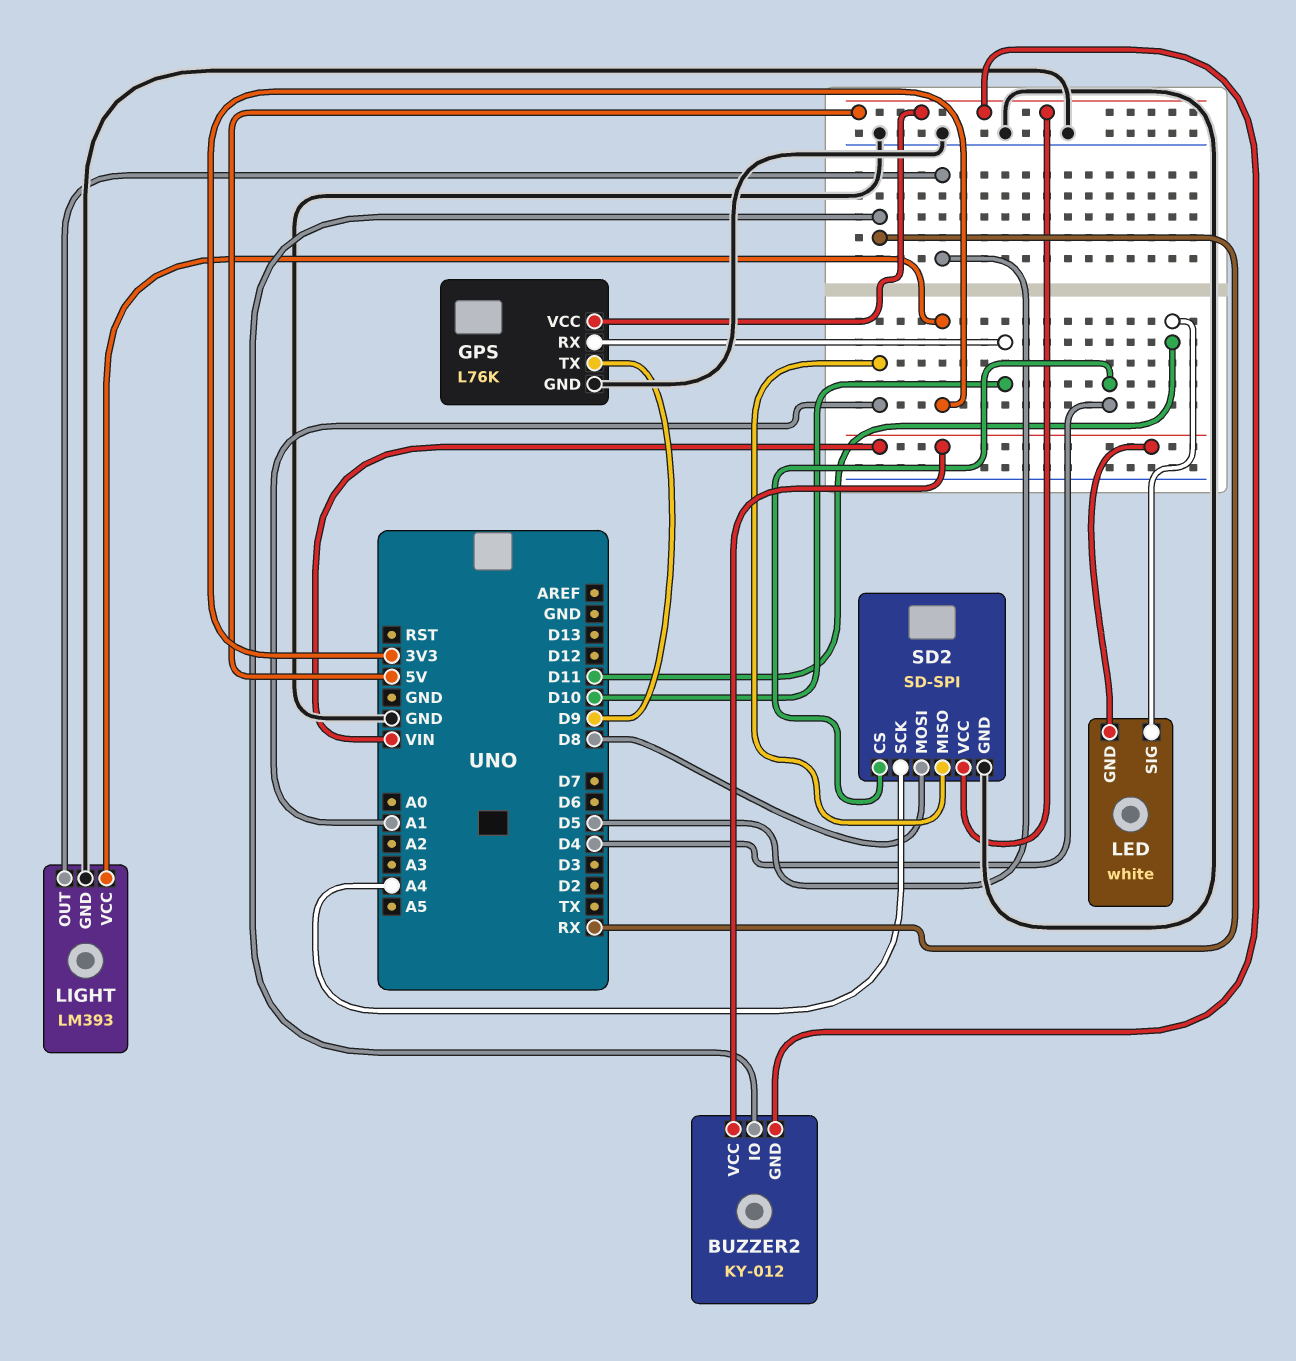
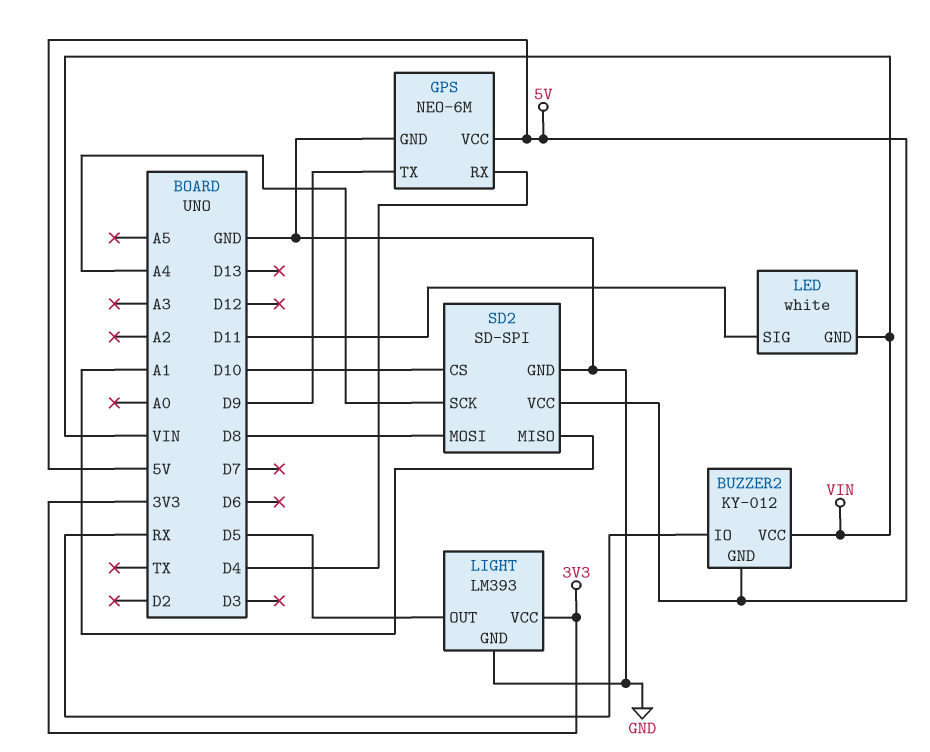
GPS: L76K -> NEO-6M
GPS pin RX: D10 -> D4
SD2 pin CS: D4 -> D10

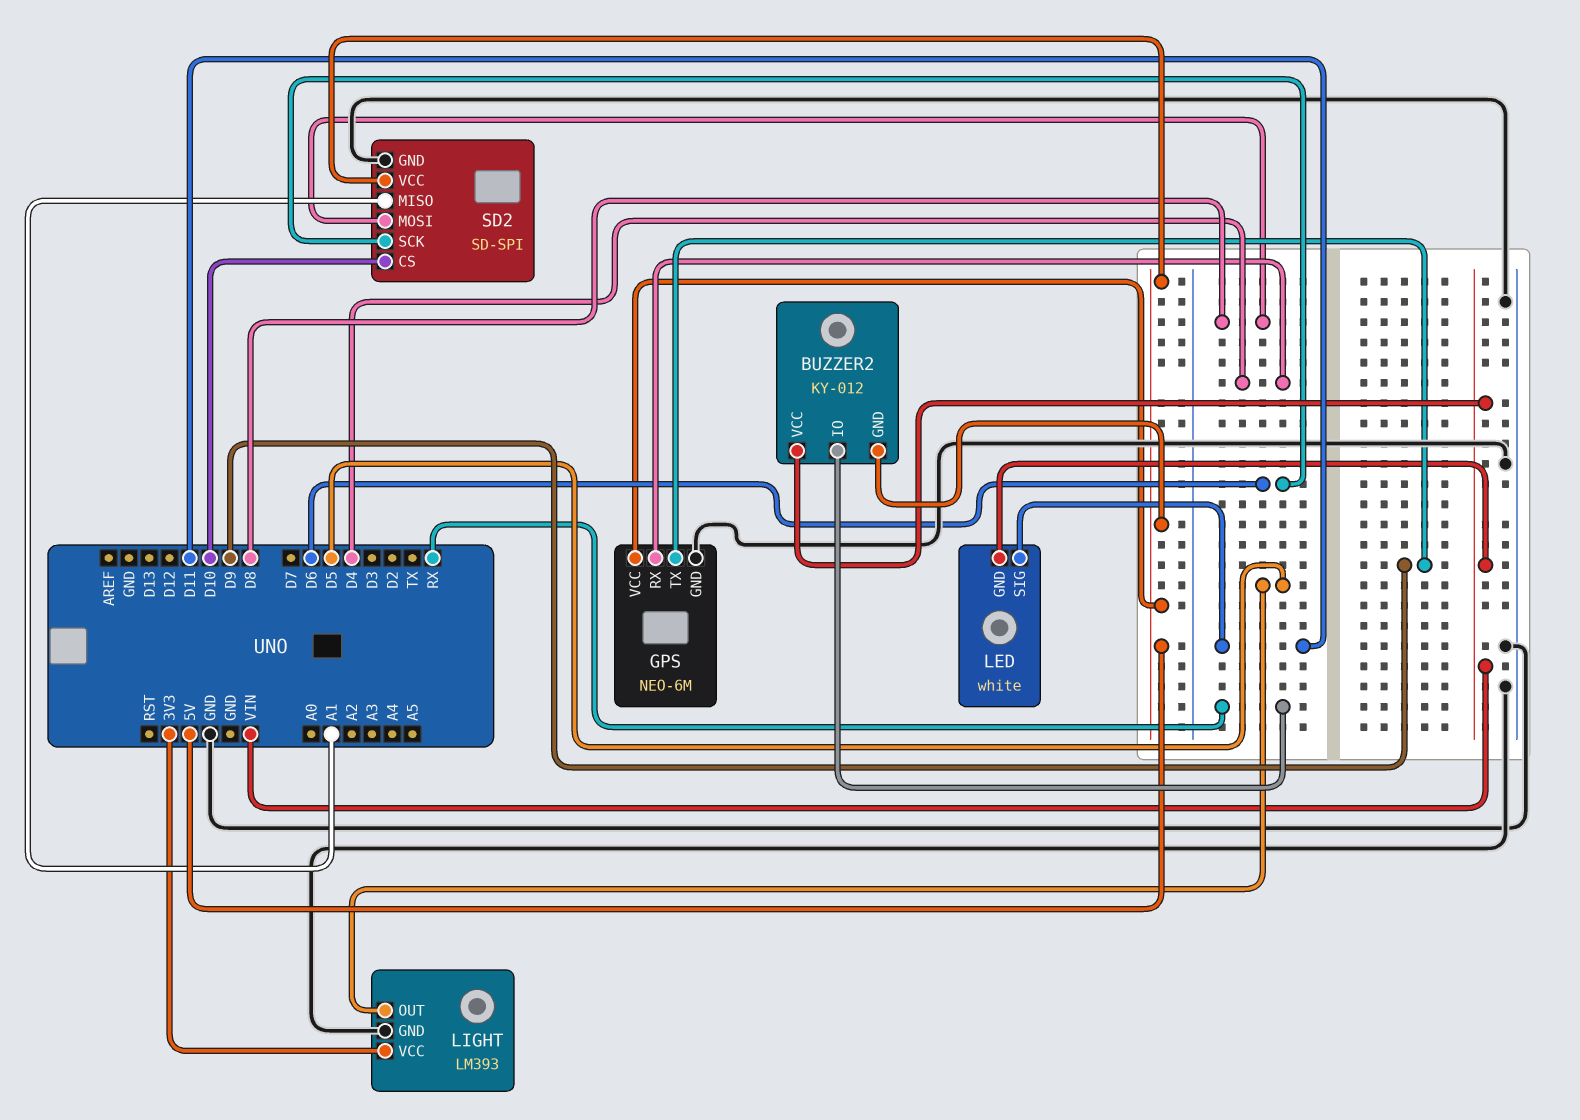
SD2 pin SCK: A4 -> D6

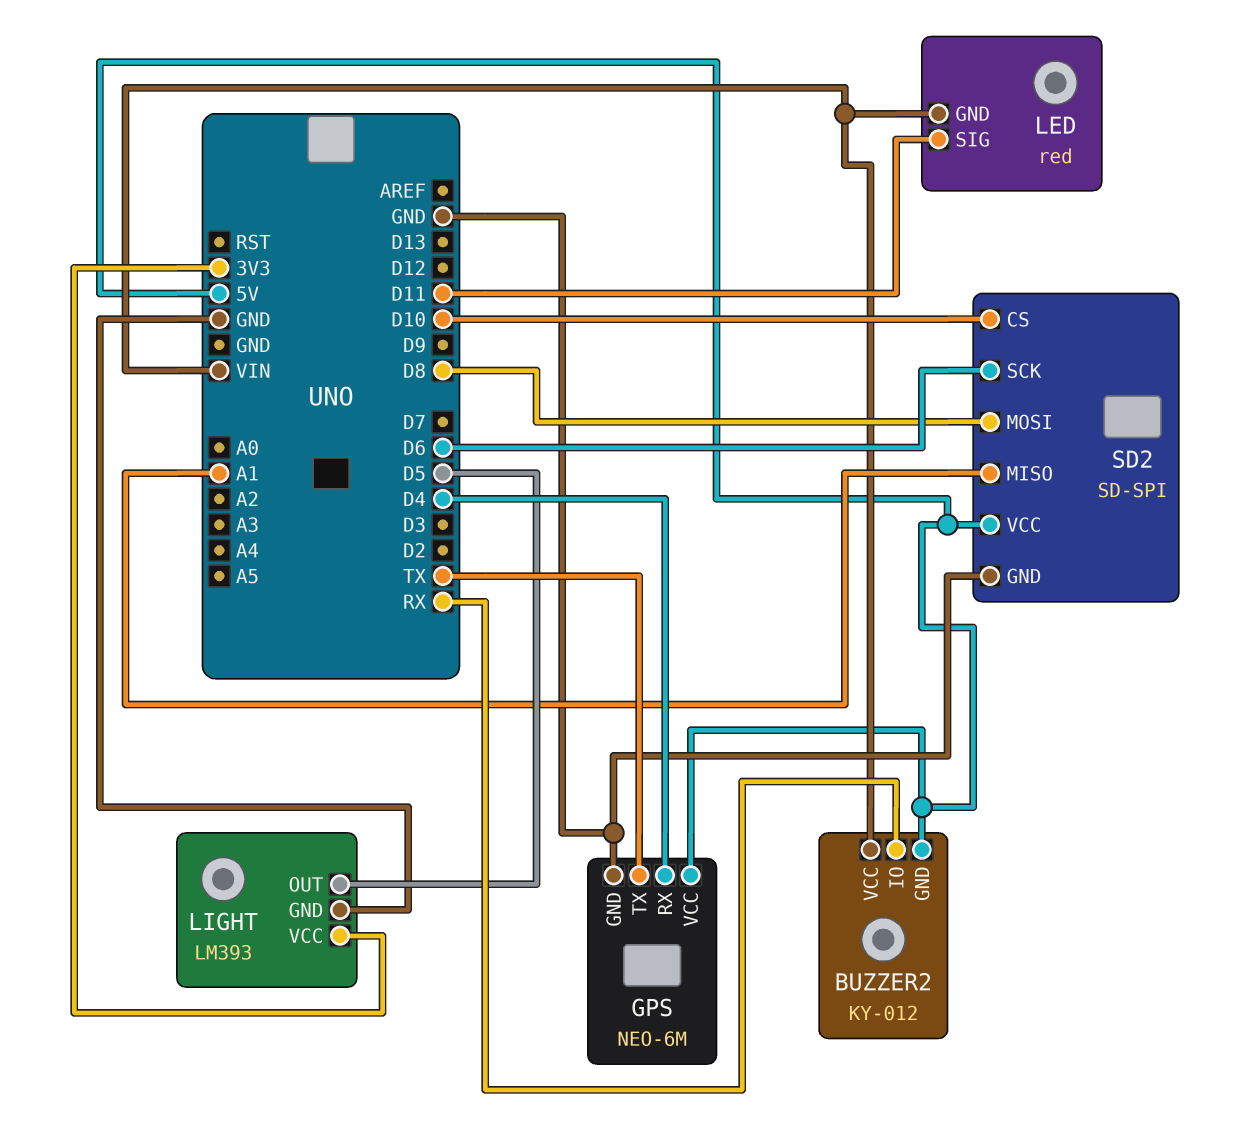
GPS pin TX: D9 -> TX
LED: white -> red

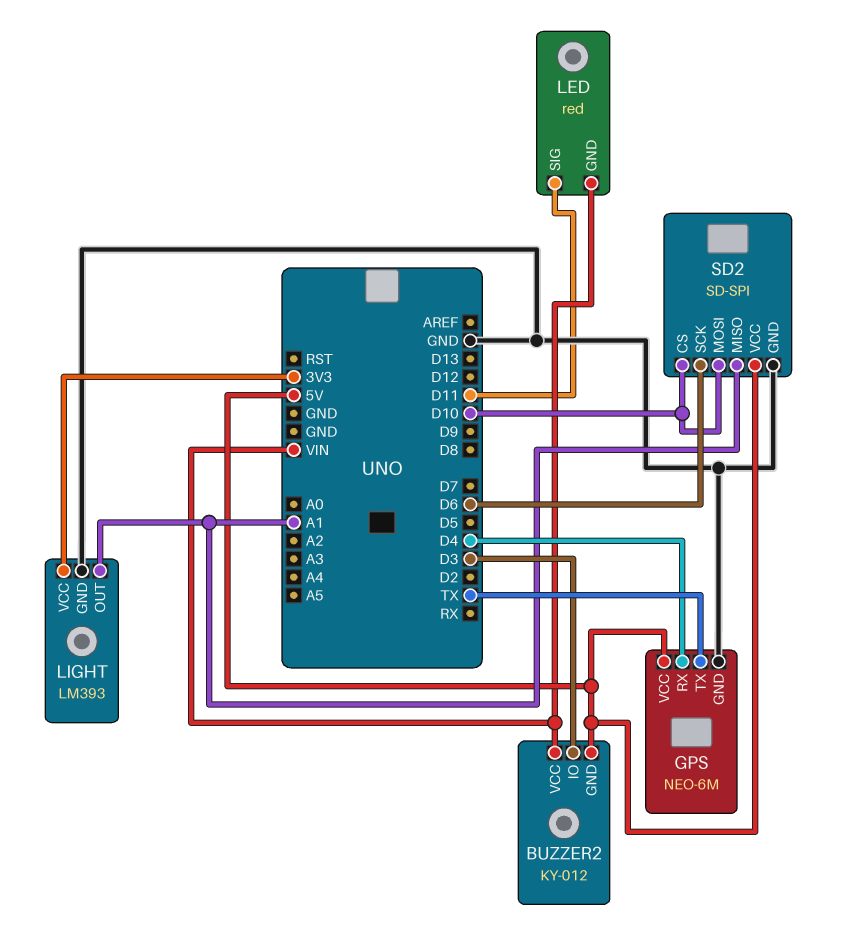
BUZZER2 pin IO: RX -> D3
LIGHT pin OUT: D5 -> A1
SD2 pin MOSI: D8 -> D10

